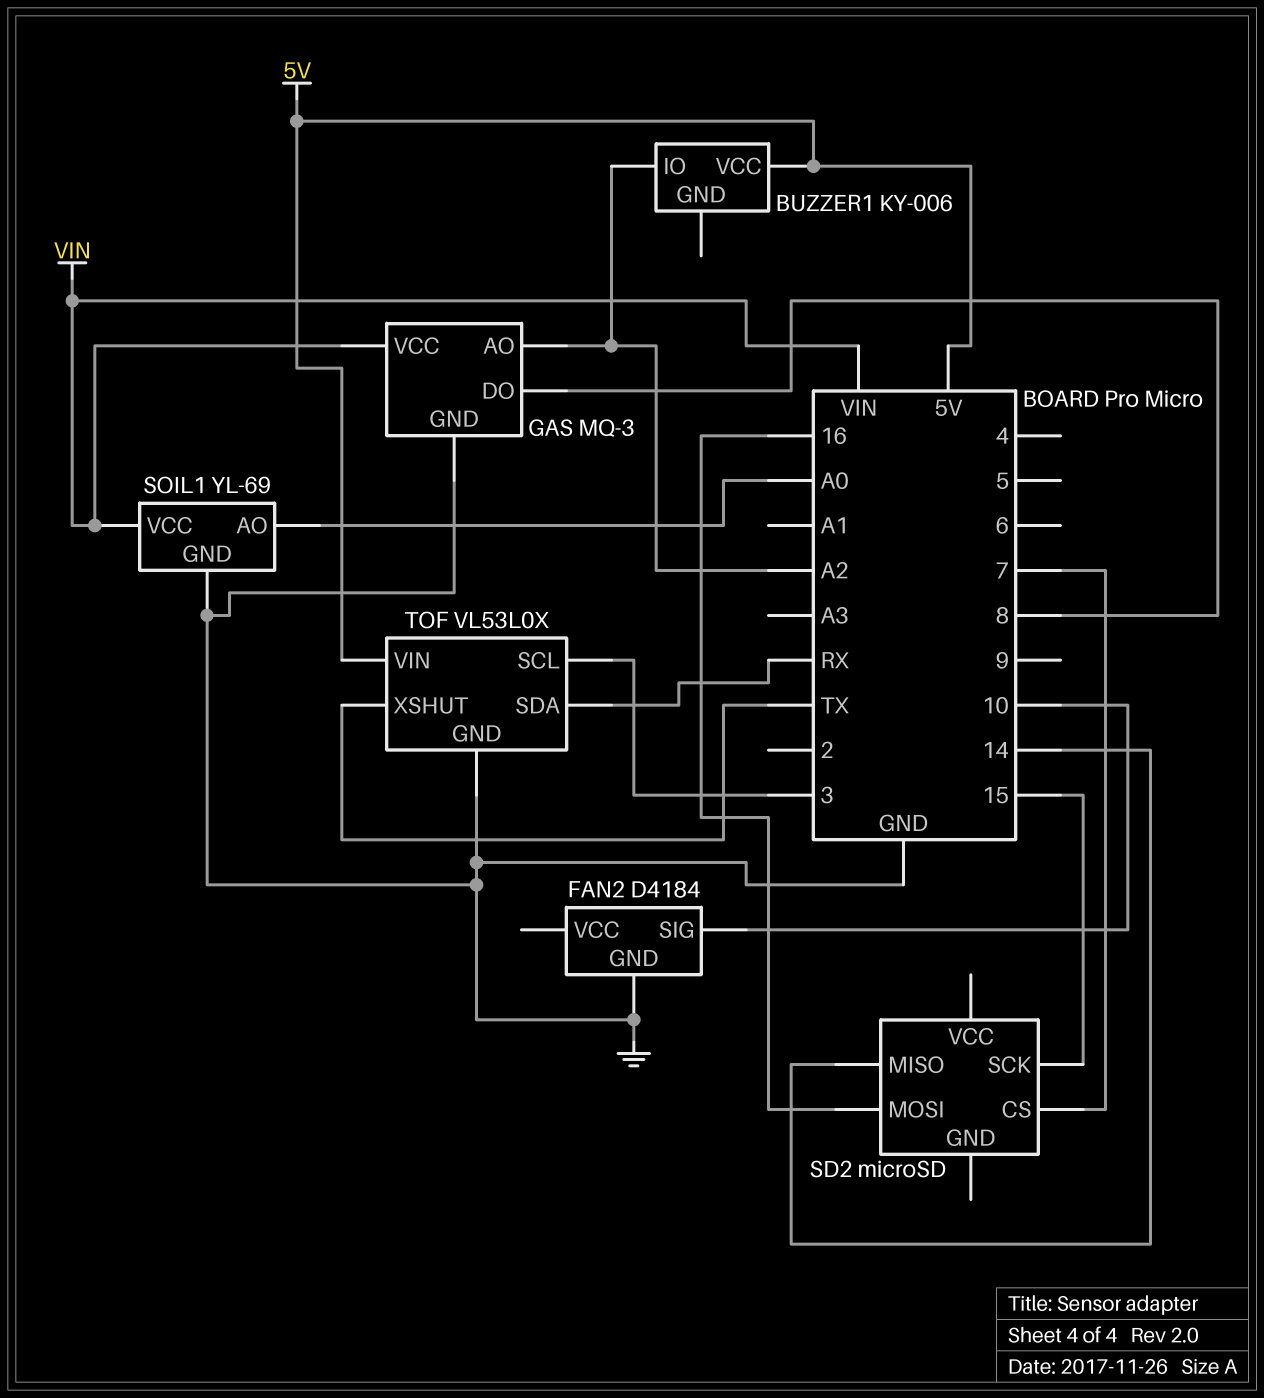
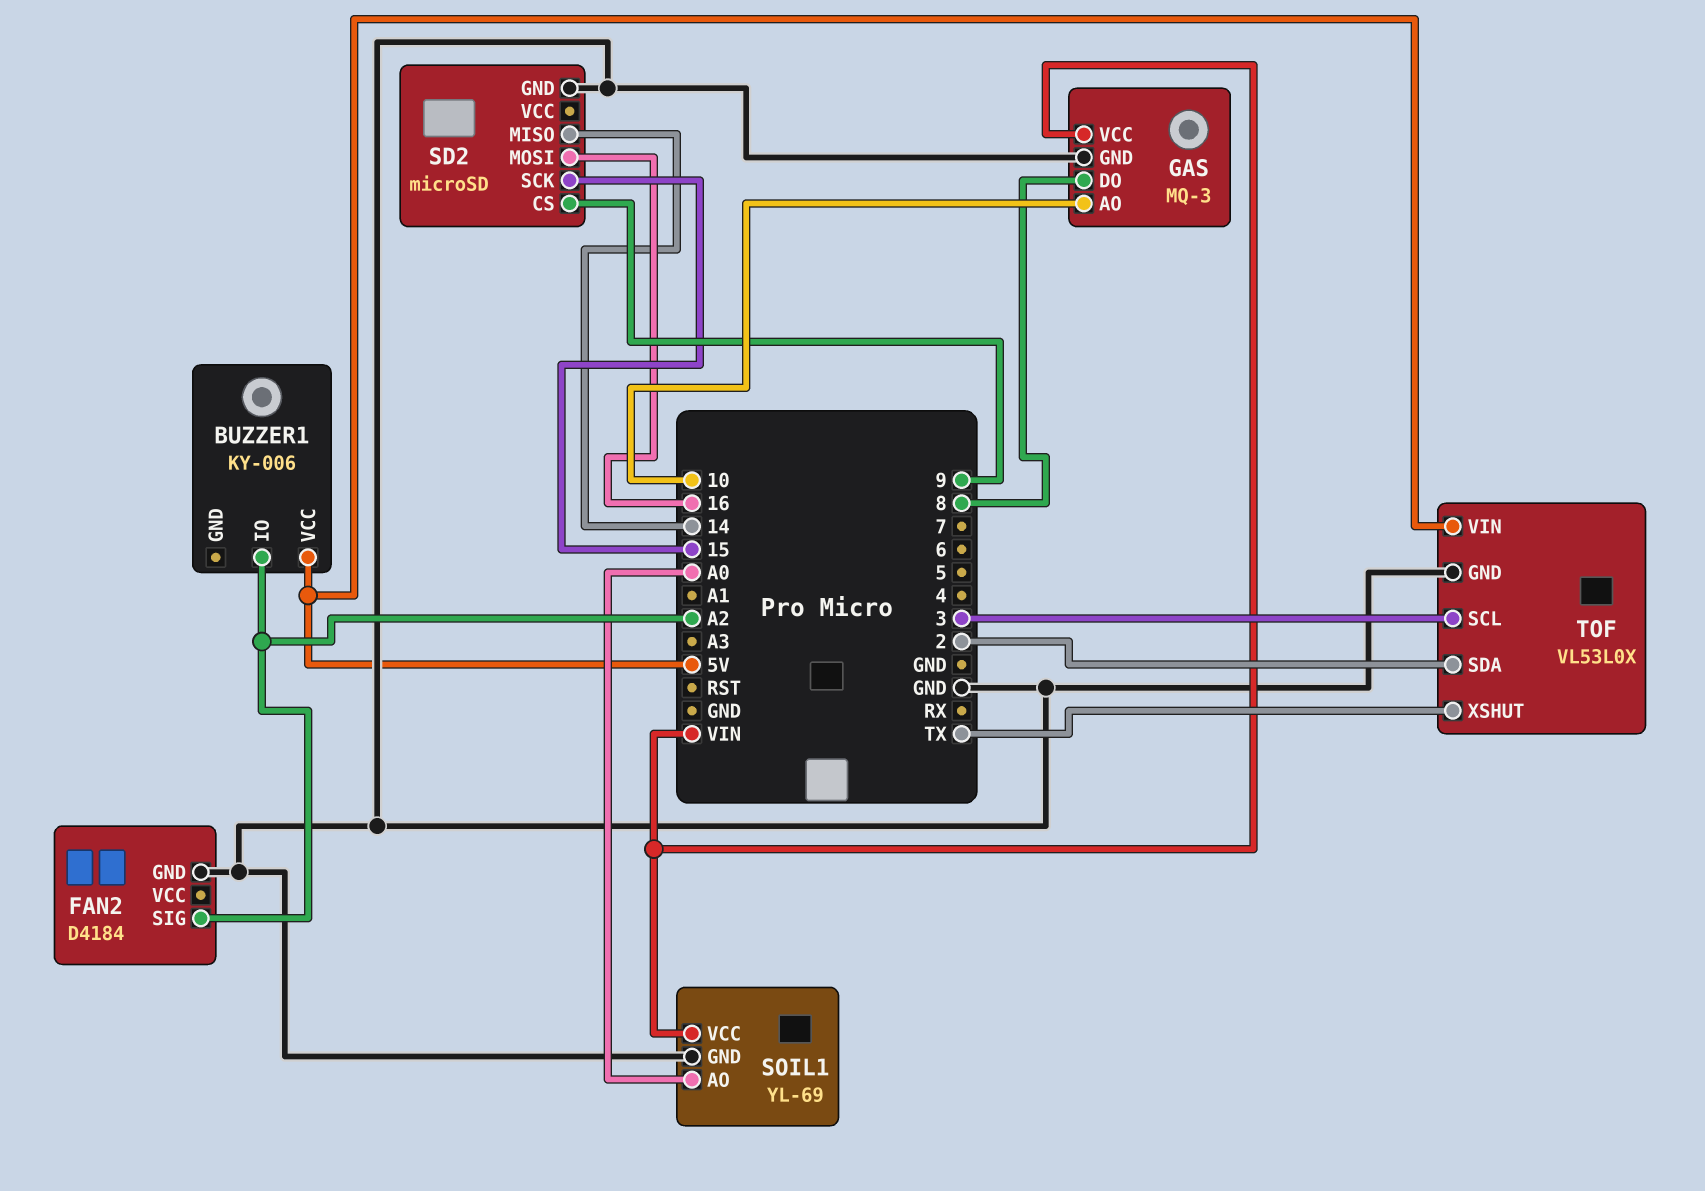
FAN2 pin SIG: 10 -> A2
GAS pin AO: A2 -> 10
SD2 pin CS: 7 -> 9
SD2 pin GND: none -> GND
TOF pin SDA: RX -> 2

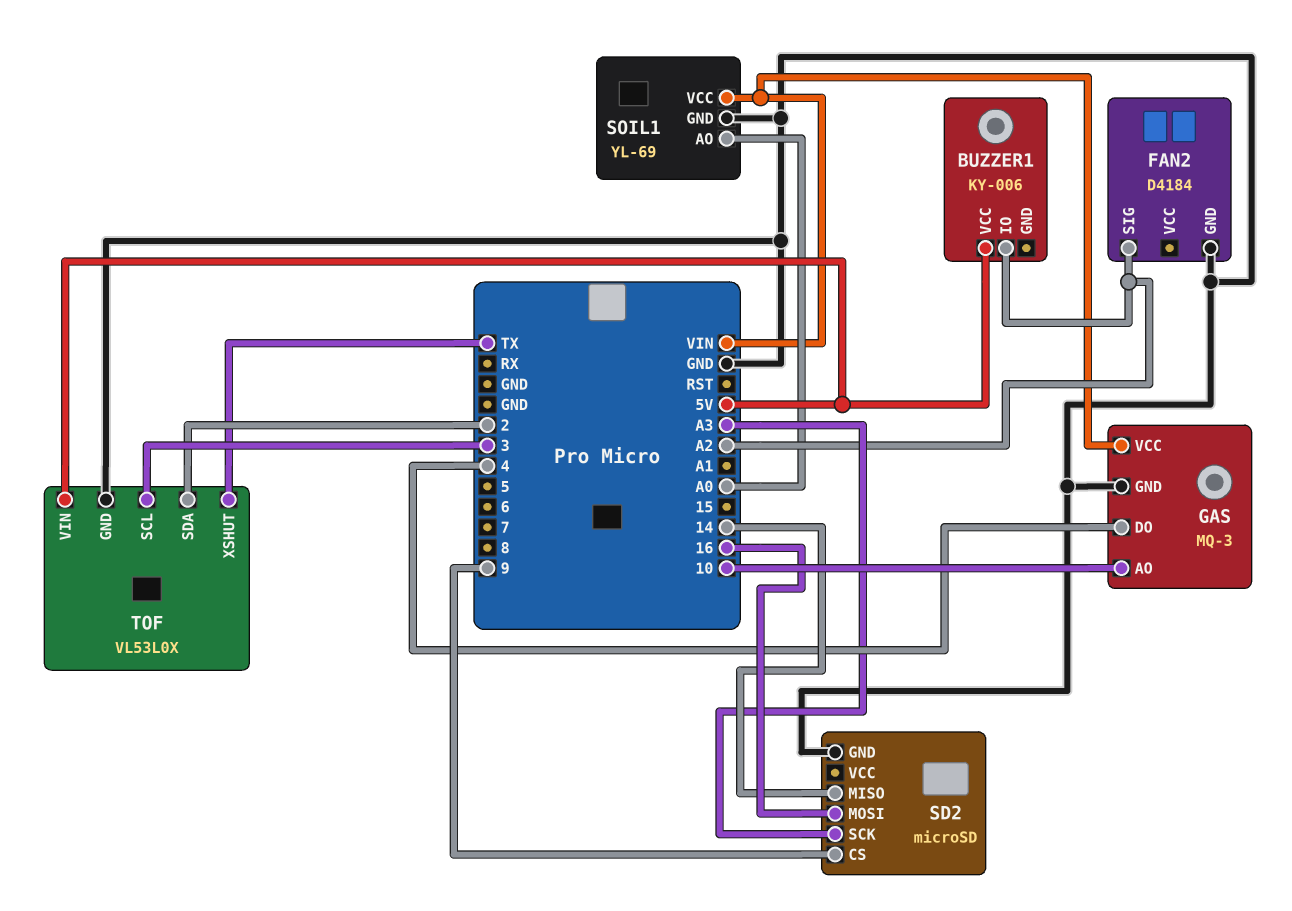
GAS pin DO: 8 -> 4
SD2 pin SCK: 15 -> A3

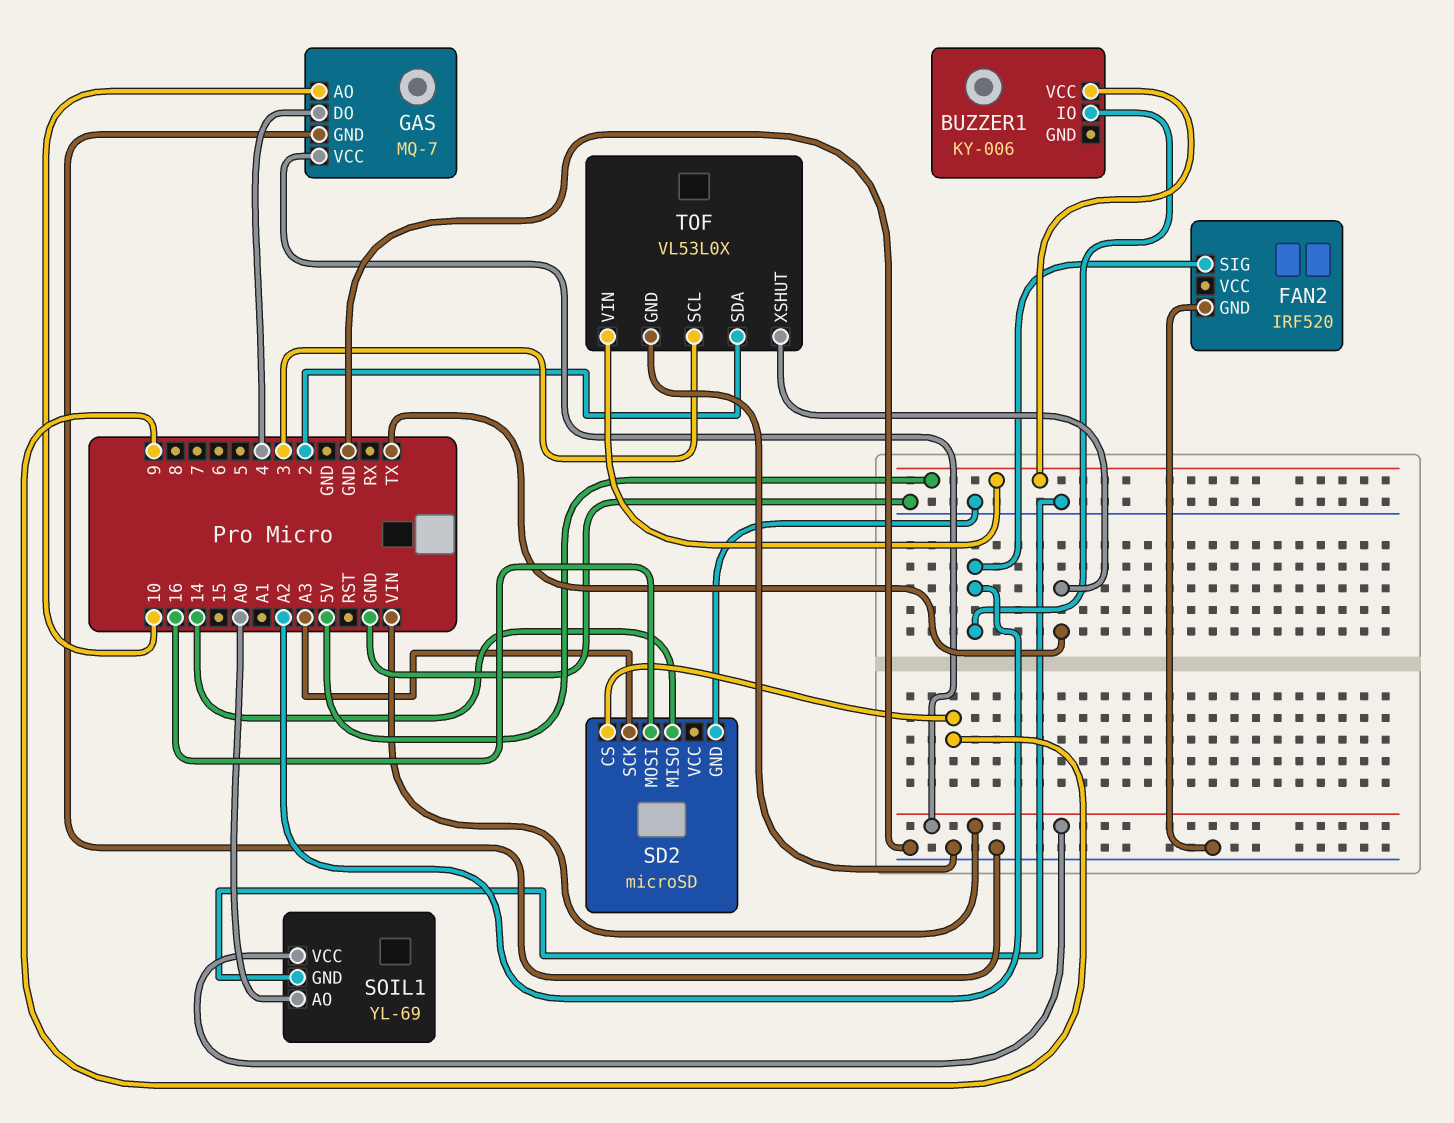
FAN2: D4184 -> IRF520
GAS: MQ-3 -> MQ-7

